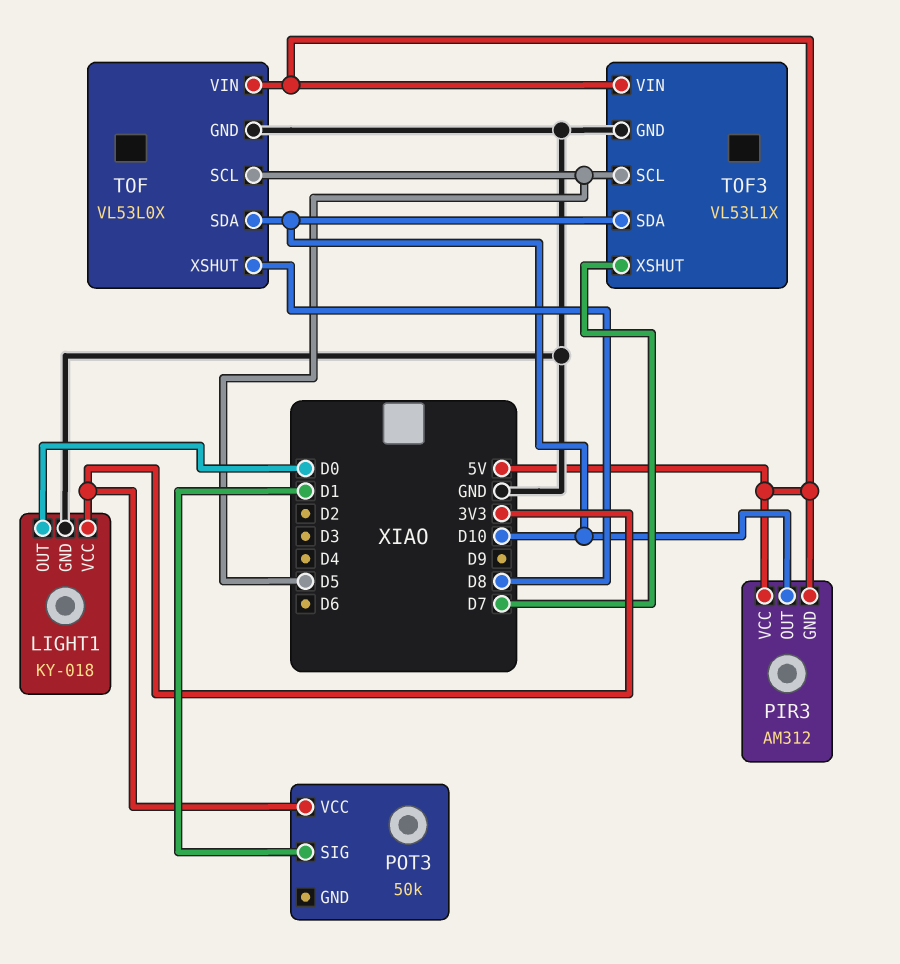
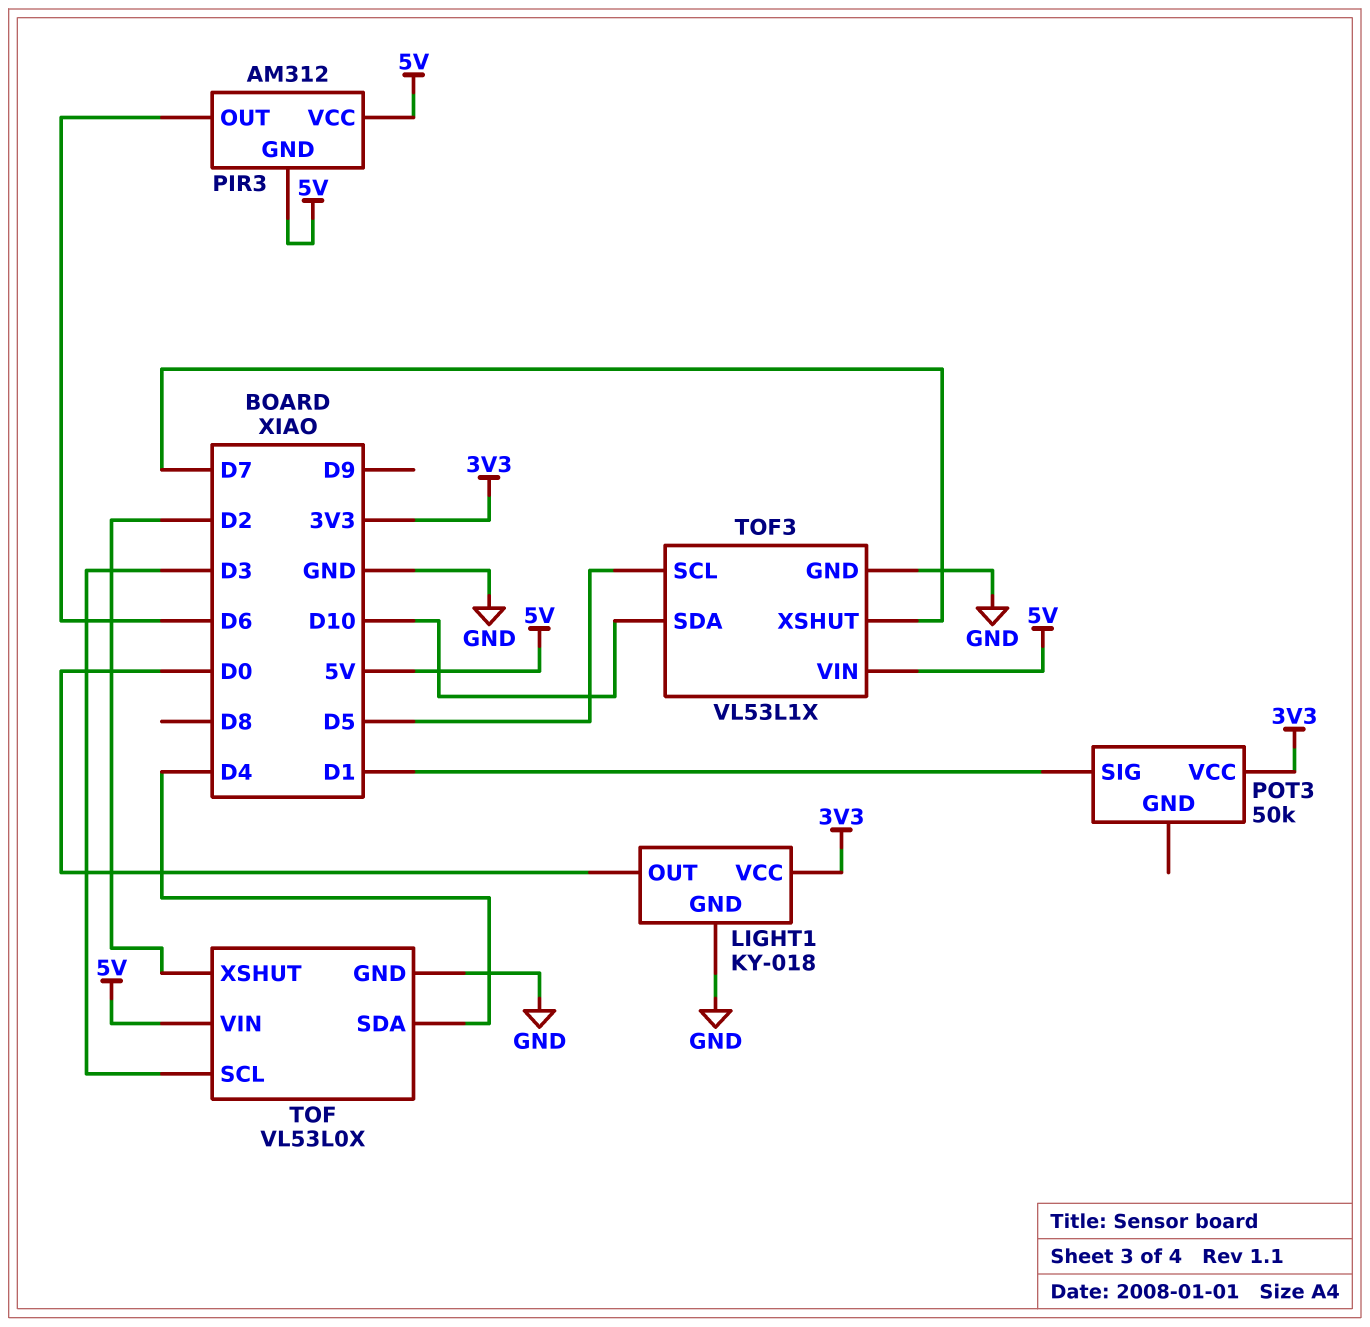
PIR3 pin OUT: D10 -> D6
TOF pin SCL: D5 -> D3
TOF pin SDA: D10 -> D4
TOF pin XSHUT: D8 -> D2

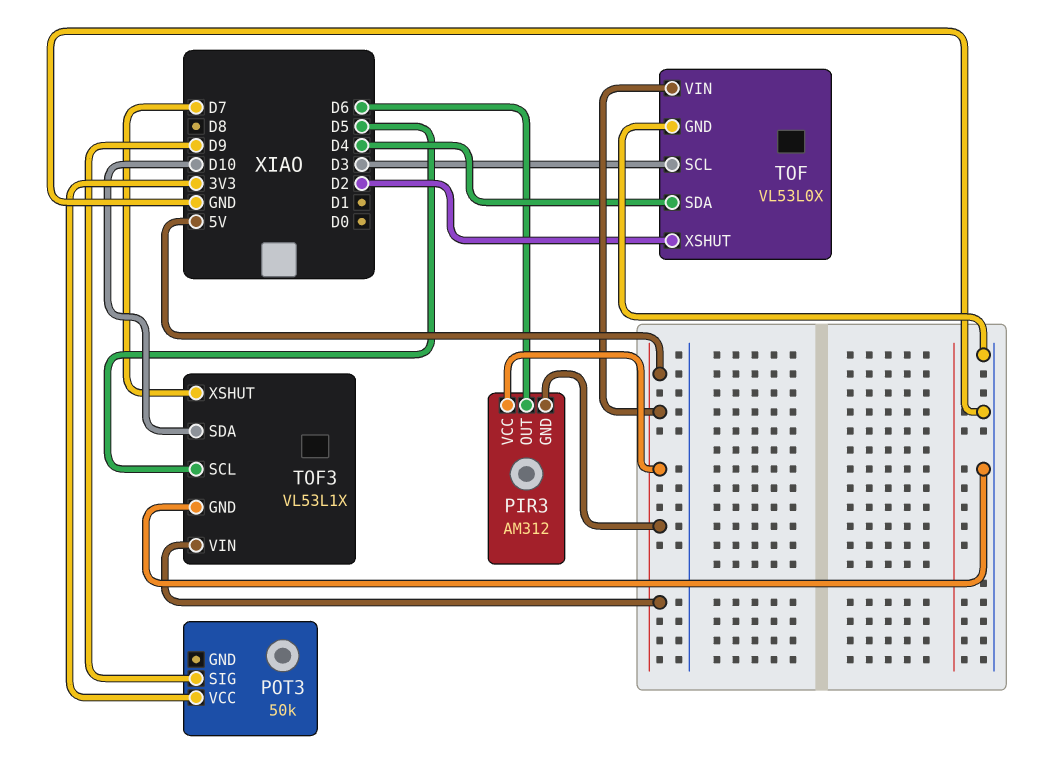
LIGHT1: KY-018 -> none
LIGHT1 pin GND: GND -> none
LIGHT1 pin OUT: D0 -> none
LIGHT1 pin VCC: 3V3 -> none
POT3 pin SIG: D1 -> D9

